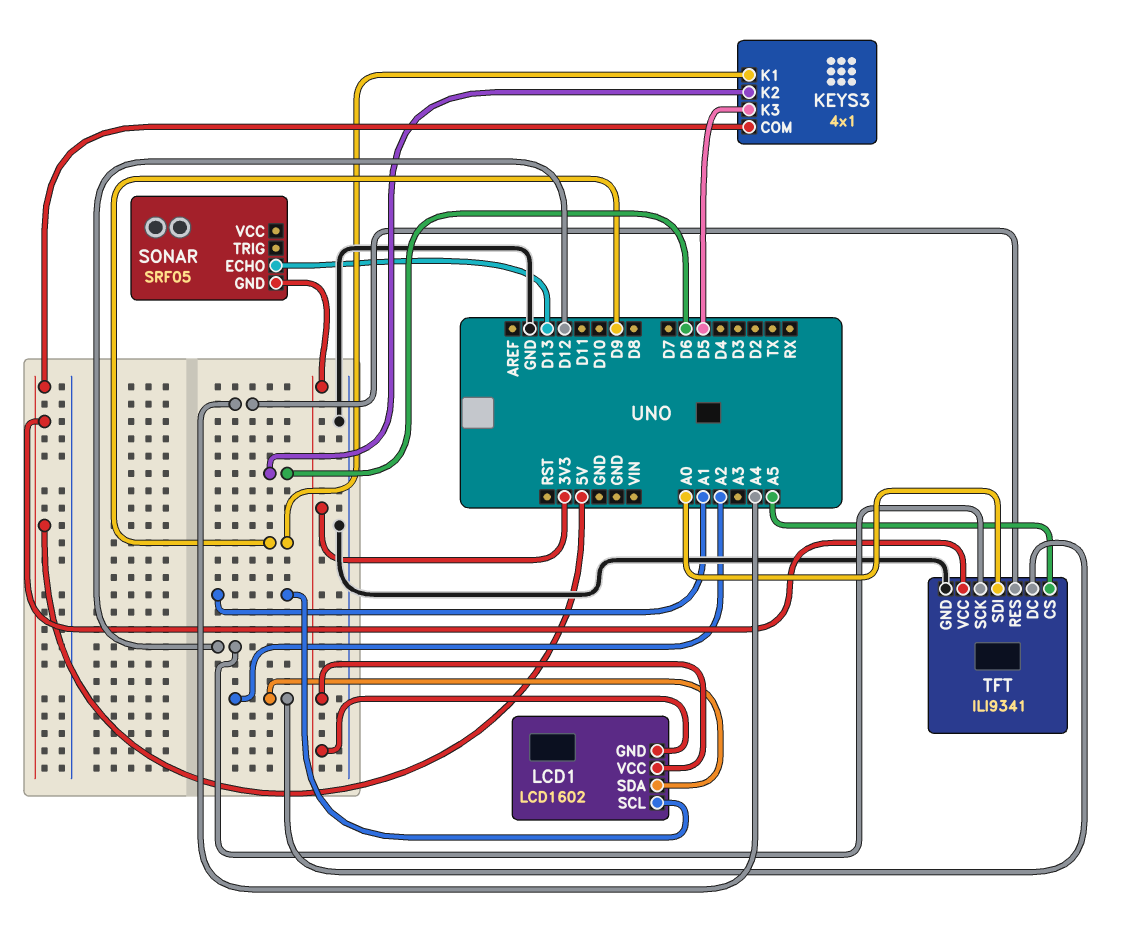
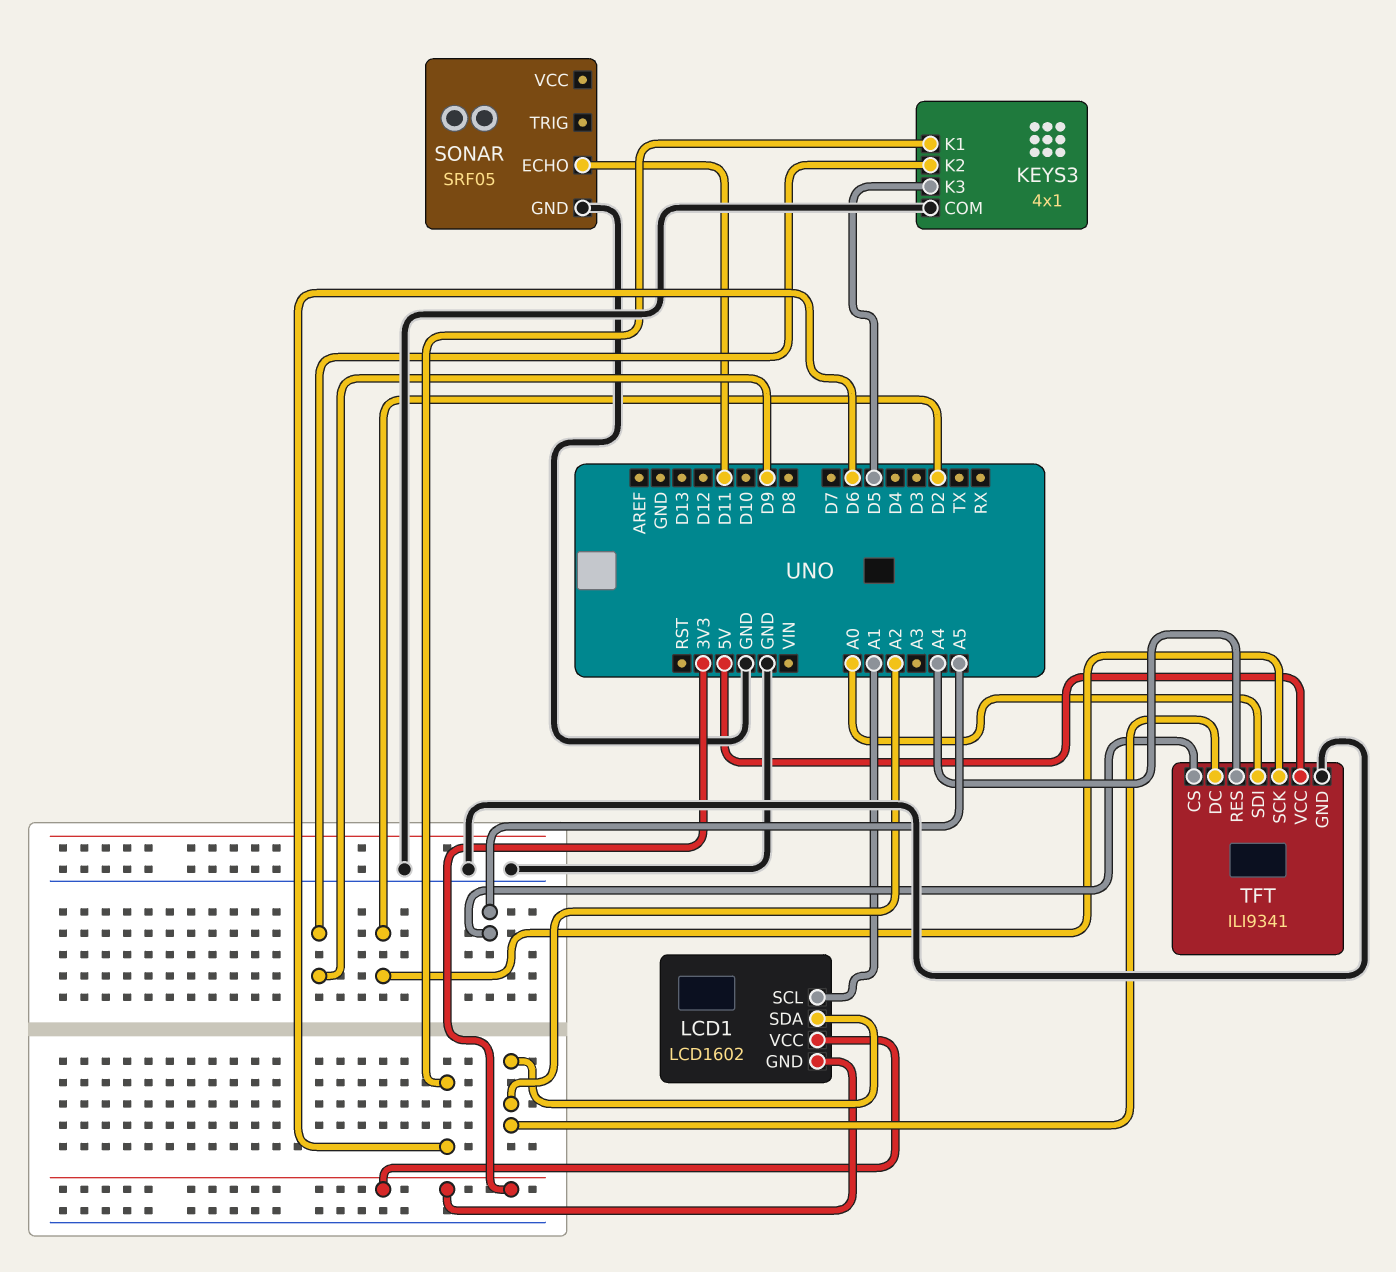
KEYS3 pin COM: 5V -> GND
KEYS3 pin K1: D9 -> D6
KEYS3 pin K2: D6 -> D9
SONAR pin ECHO: D13 -> D11
SONAR pin GND: 3V3 -> GND
TFT pin SCK: D12 -> D2

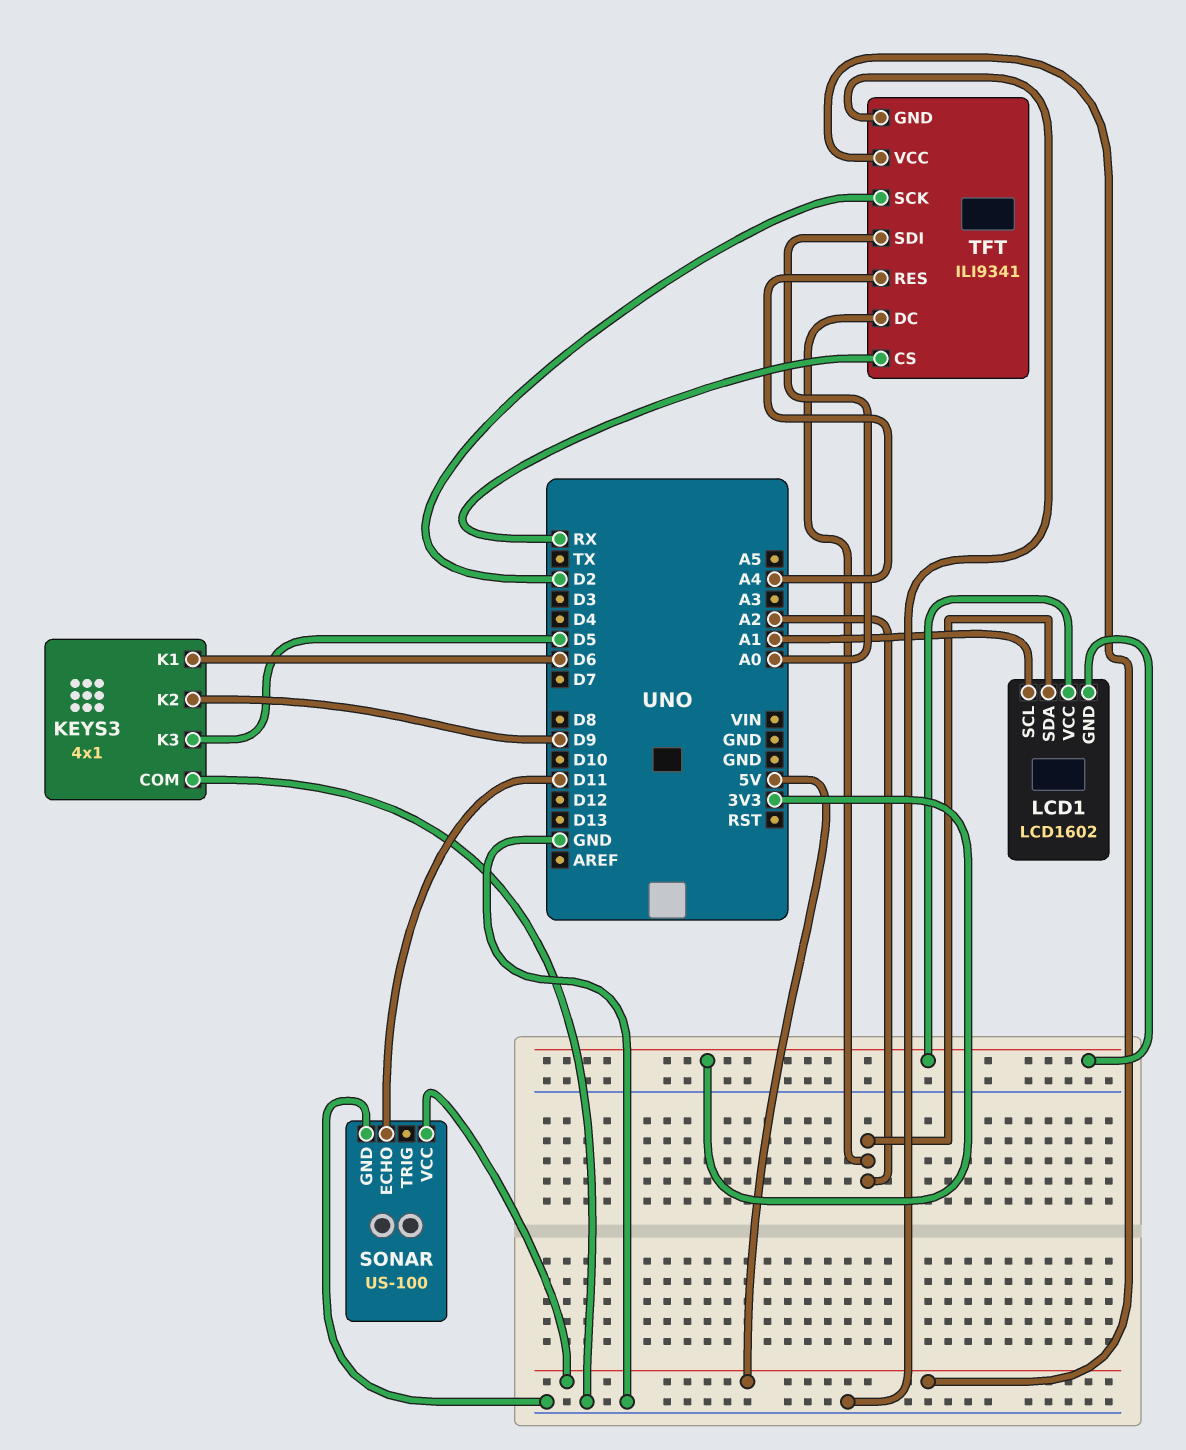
SONAR: SRF05 -> US-100
SONAR pin VCC: none -> 5V
TFT pin CS: A5 -> RX

